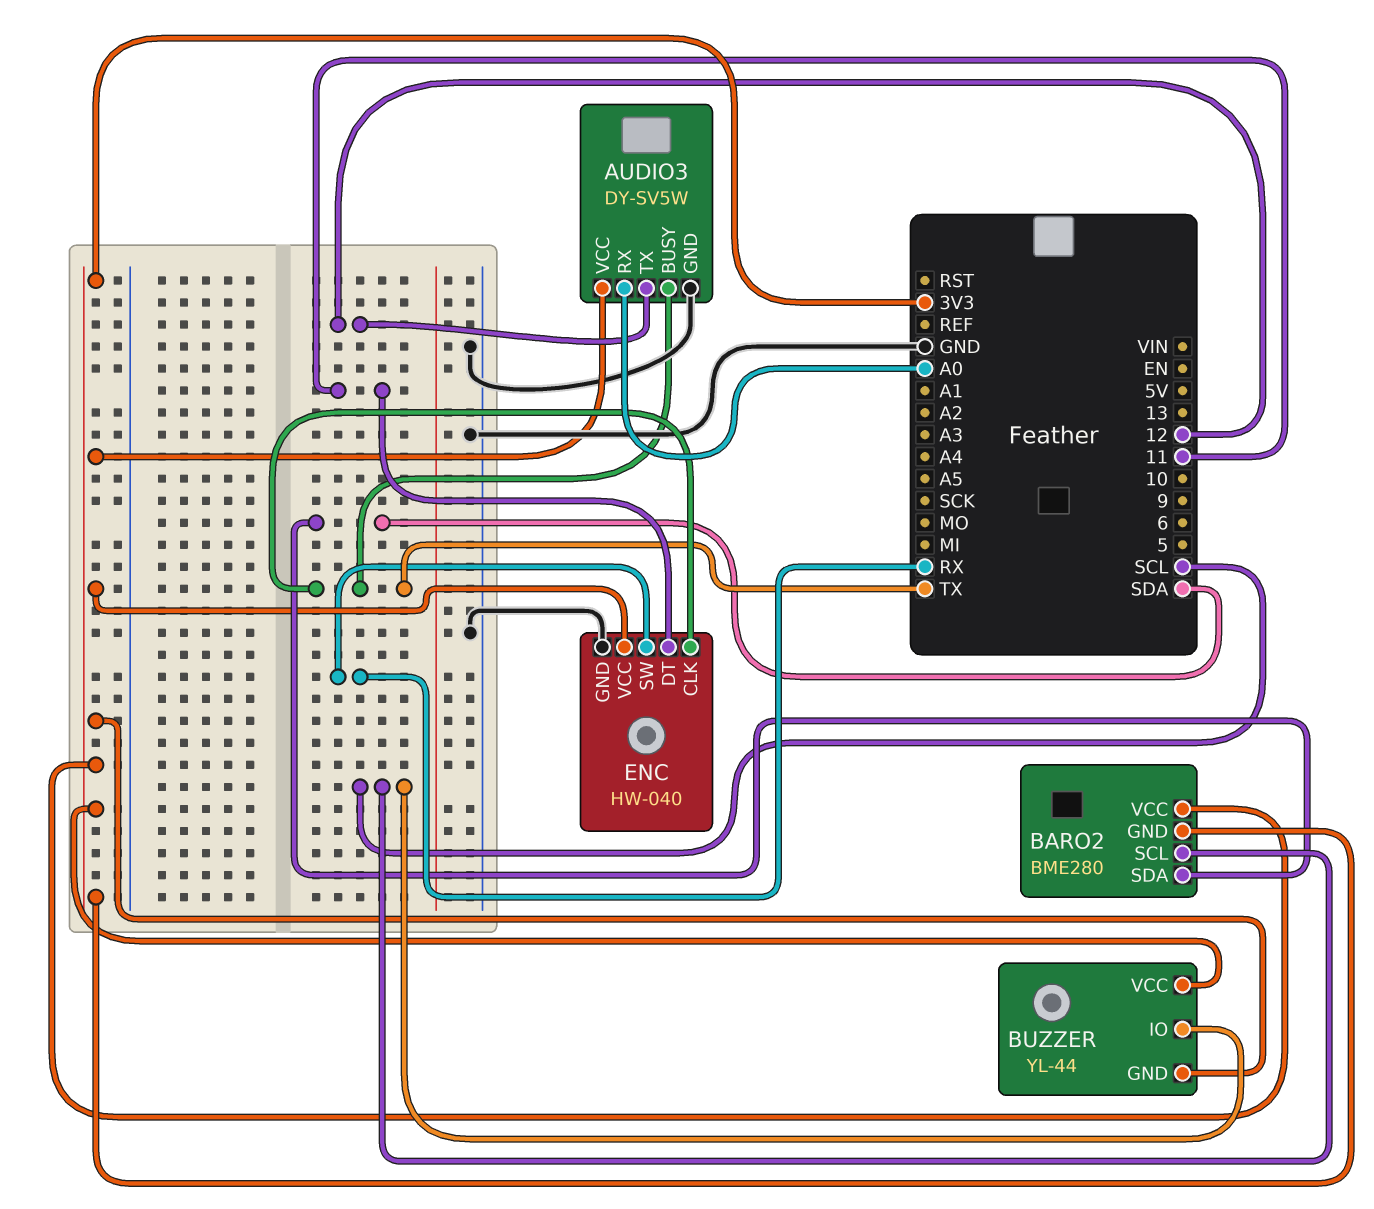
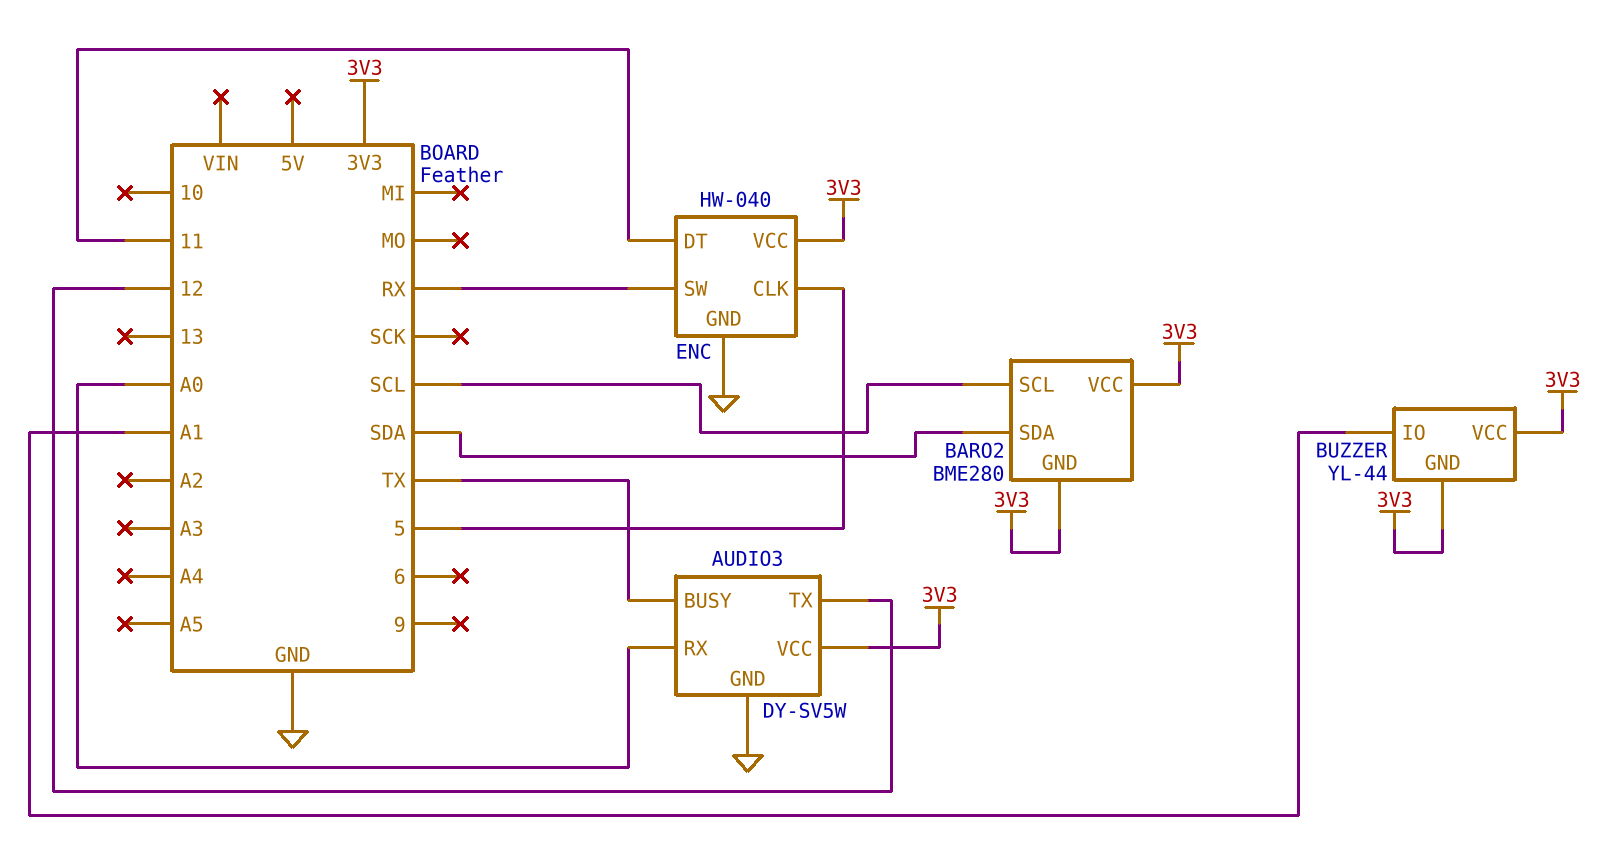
BUZZER pin IO: SCL -> A1
ENC pin CLK: TX -> 5

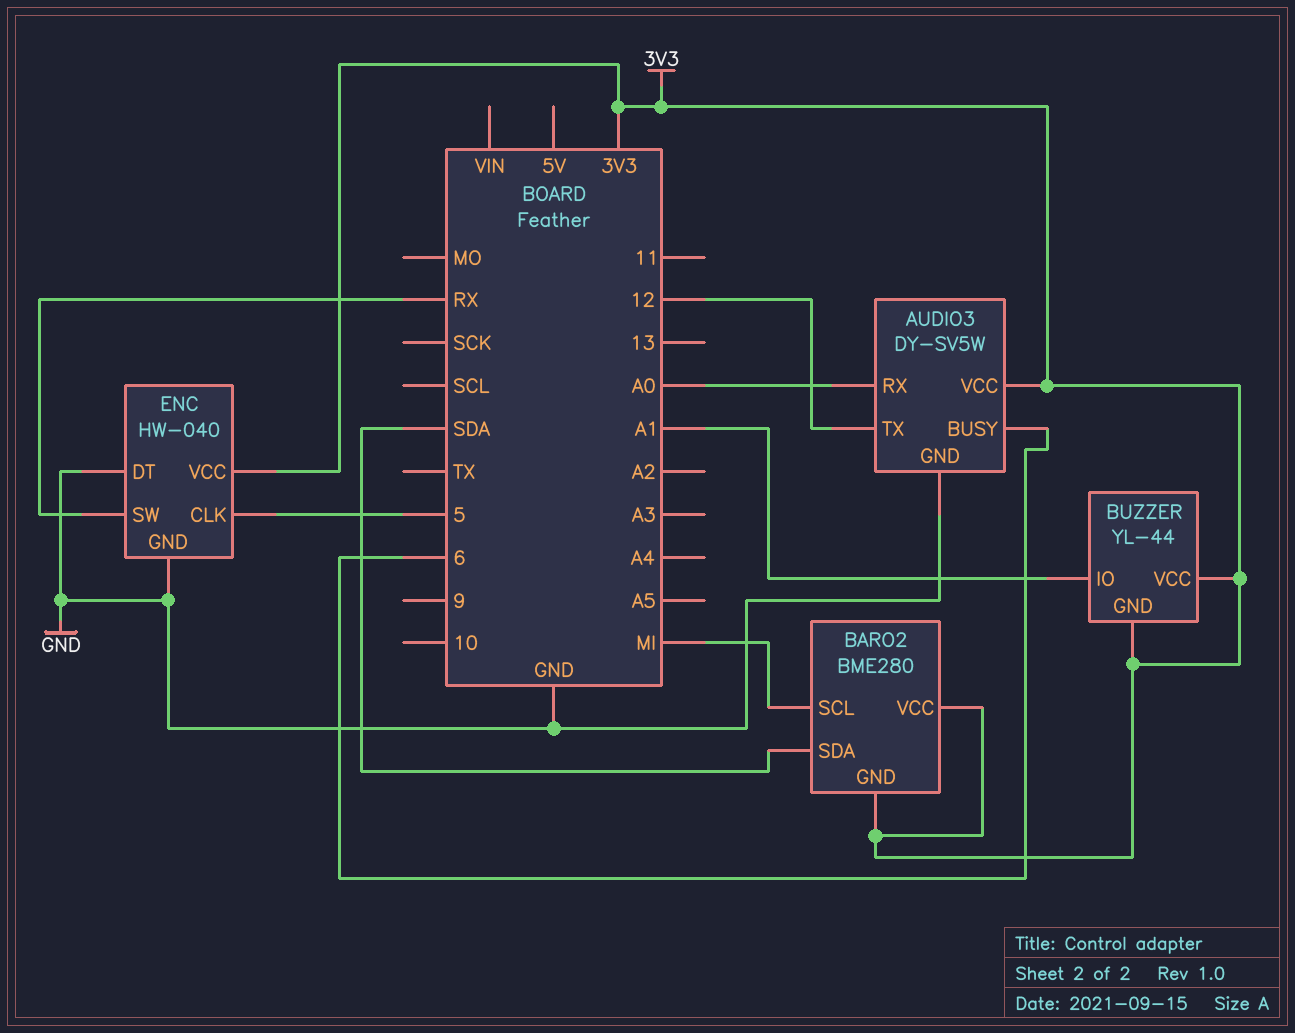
AUDIO3 pin BUSY: TX -> 6
BARO2 pin SCL: SCL -> MI
ENC pin DT: 11 -> GND

